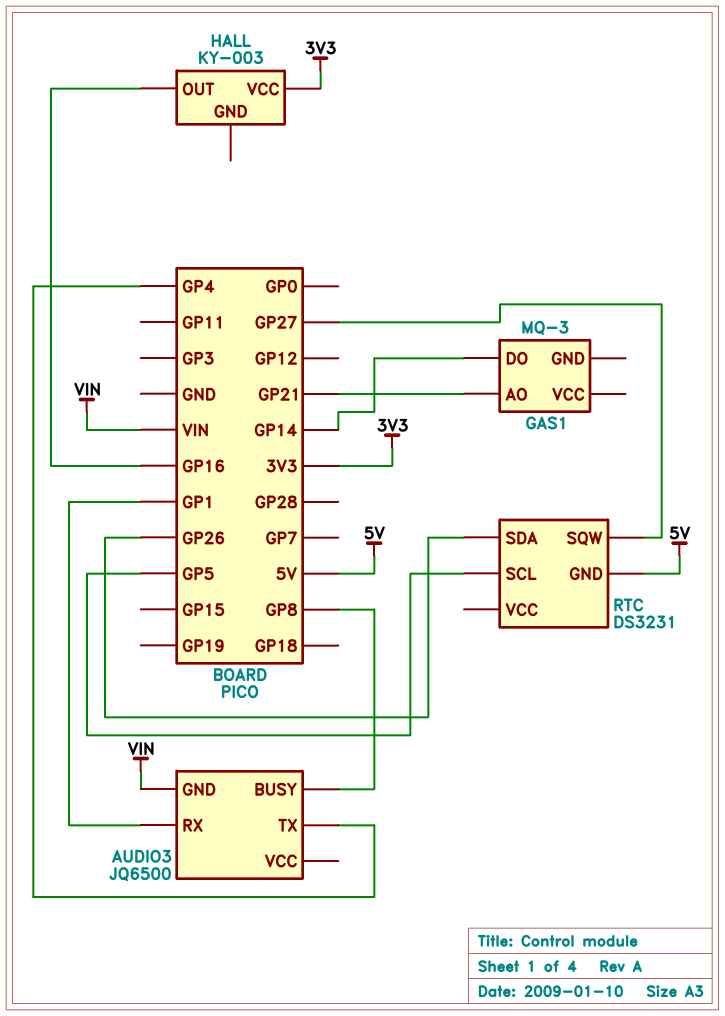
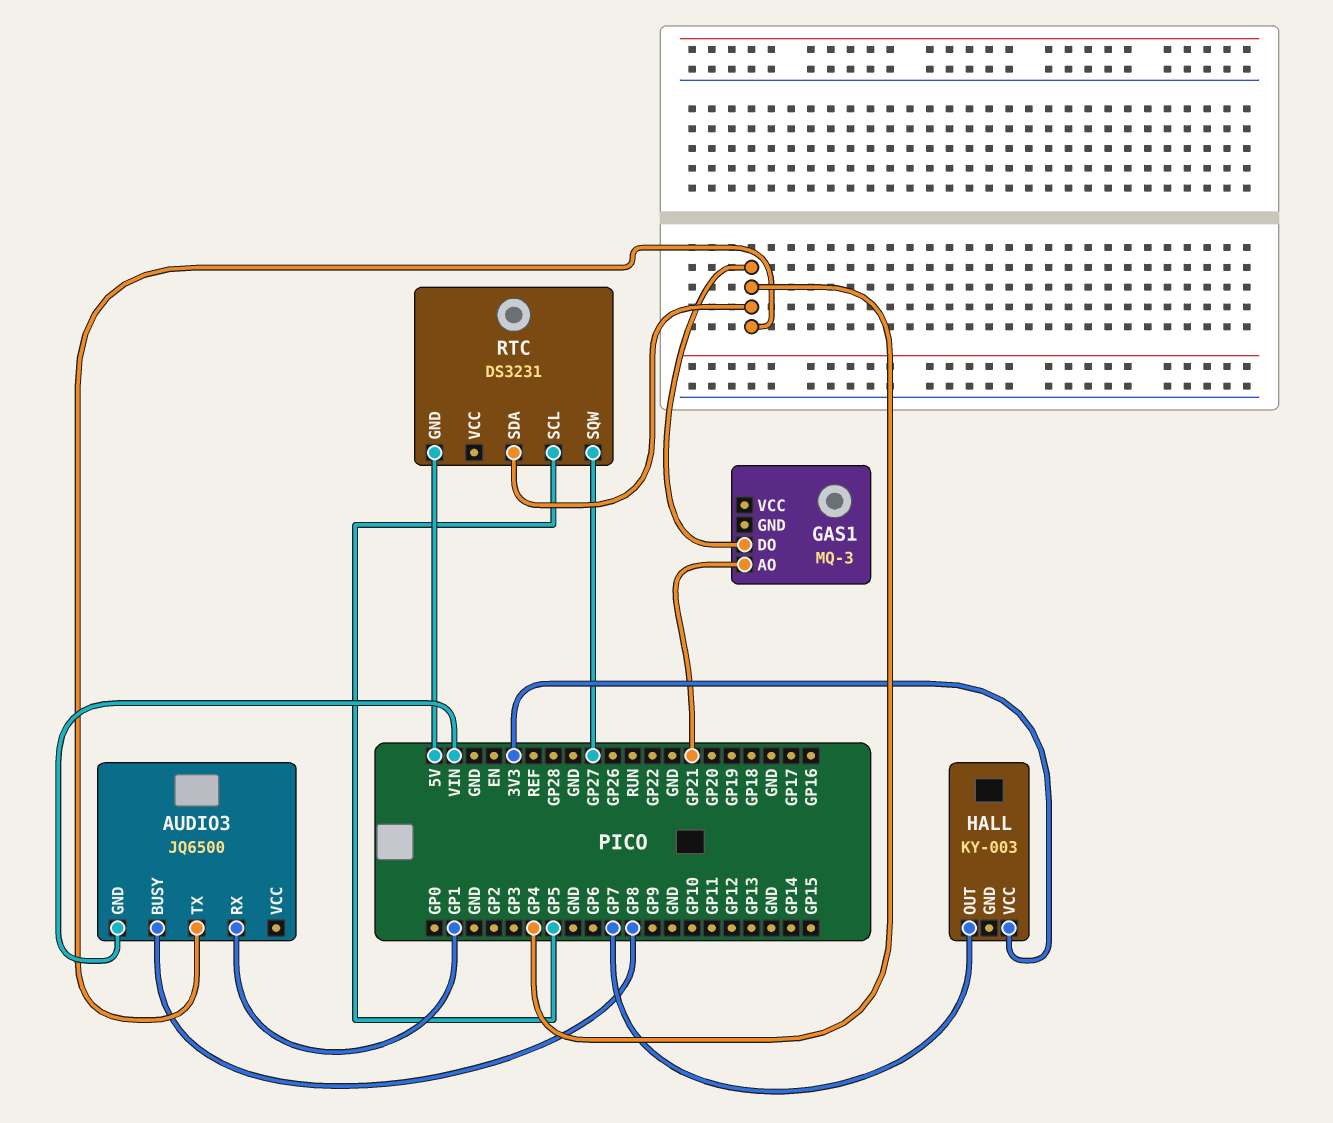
GAS1 pin DO: GP14 -> GP4
HALL pin OUT: GP16 -> GP7
RTC pin SDA: GP26 -> GP4

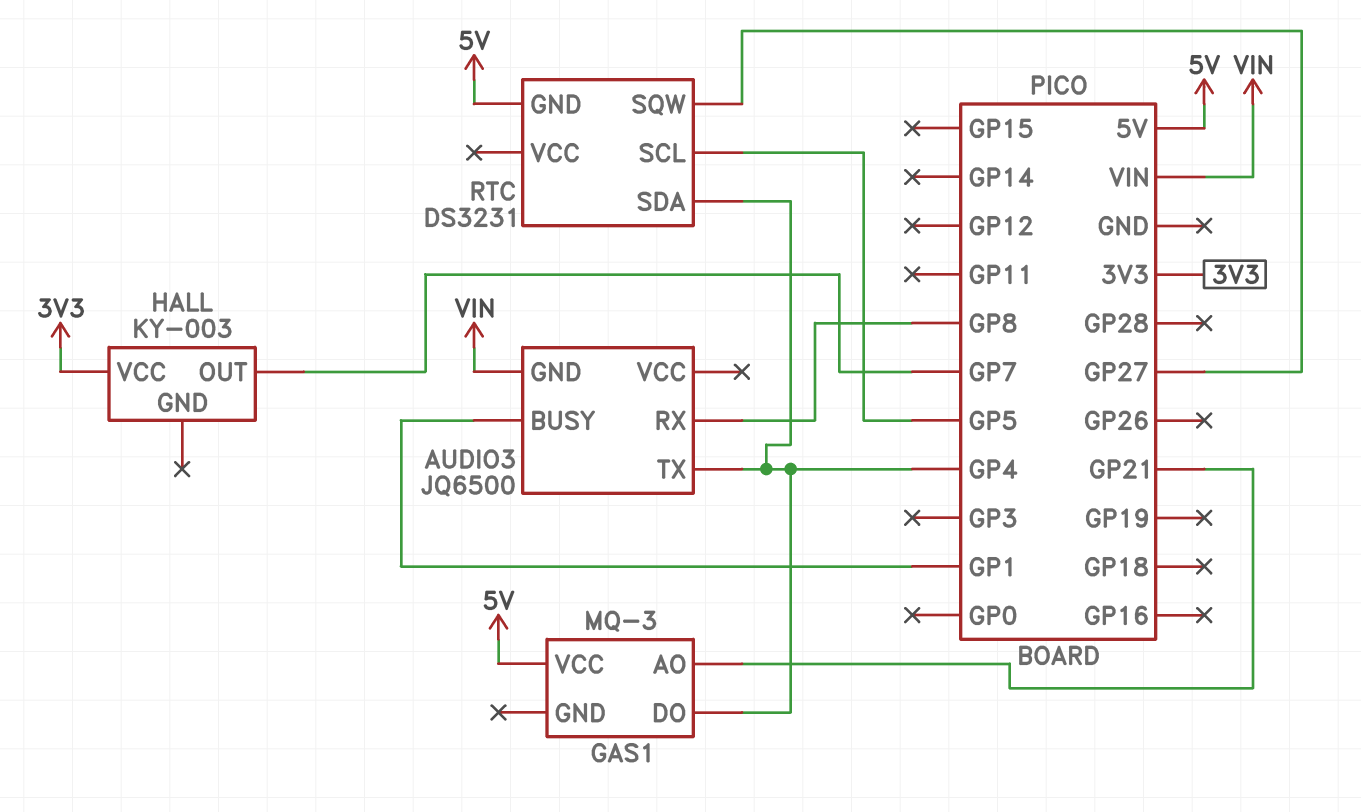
AUDIO3 pin BUSY: GP8 -> GP1
AUDIO3 pin RX: GP1 -> GP8
GAS1 pin VCC: none -> 5V

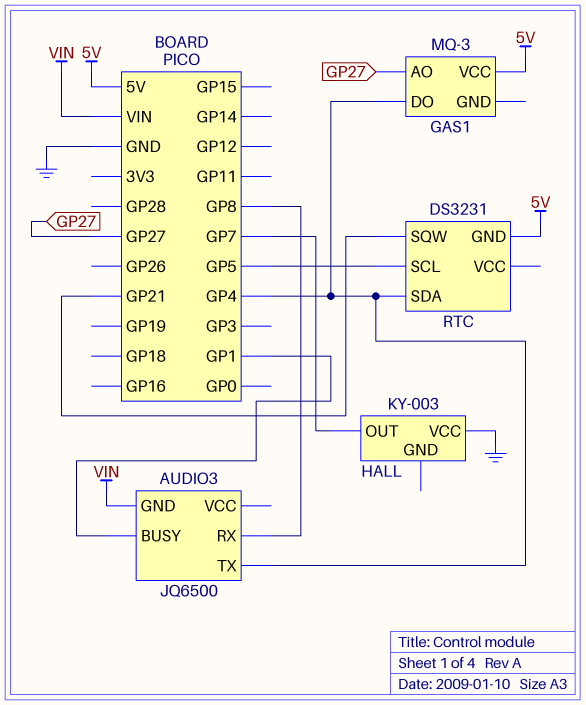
GAS1 pin AO: GP21 -> GP27
HALL pin VCC: 3V3 -> GND
RTC pin SQW: GP27 -> GP21

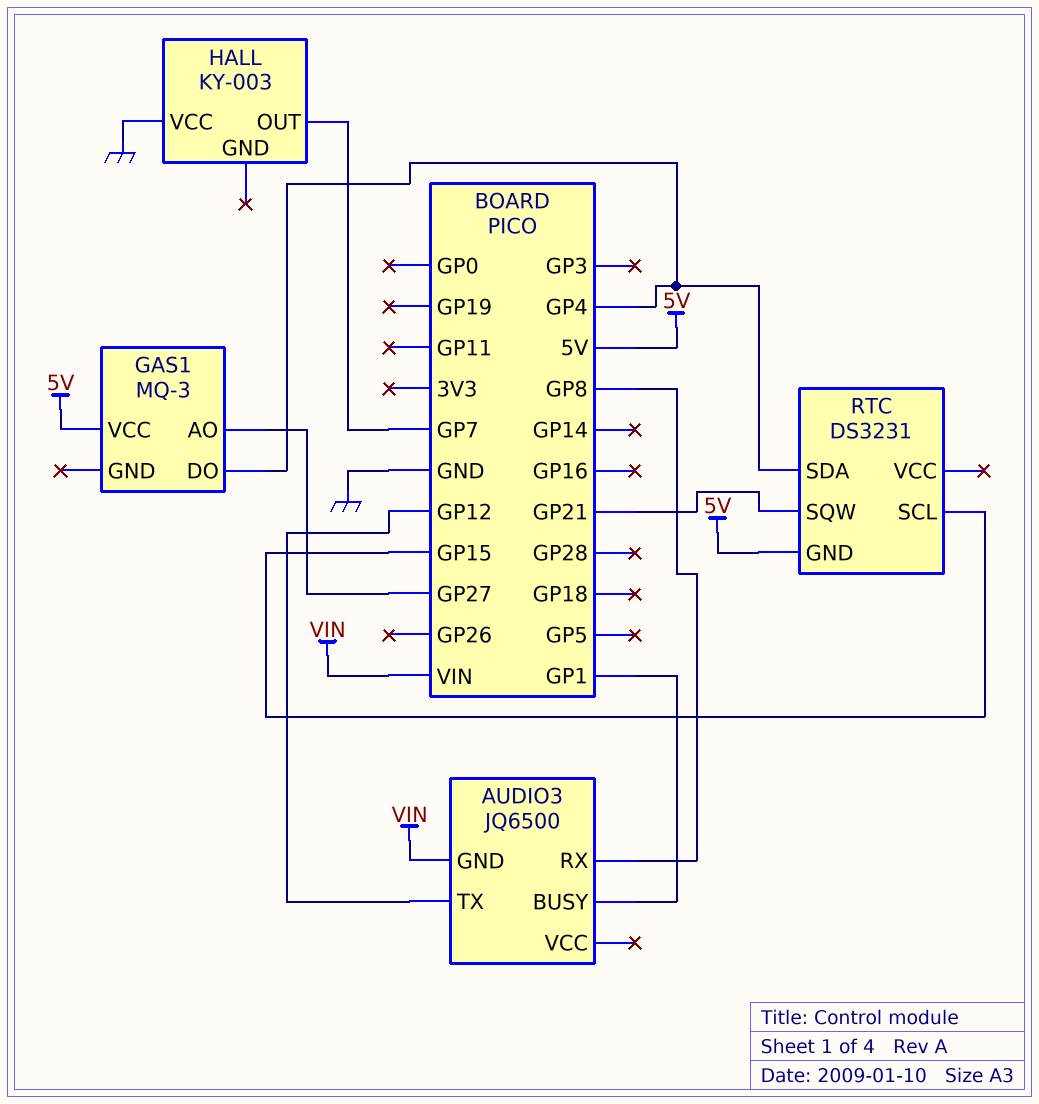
AUDIO3 pin TX: GP4 -> GP12
RTC pin SCL: GP5 -> GP15

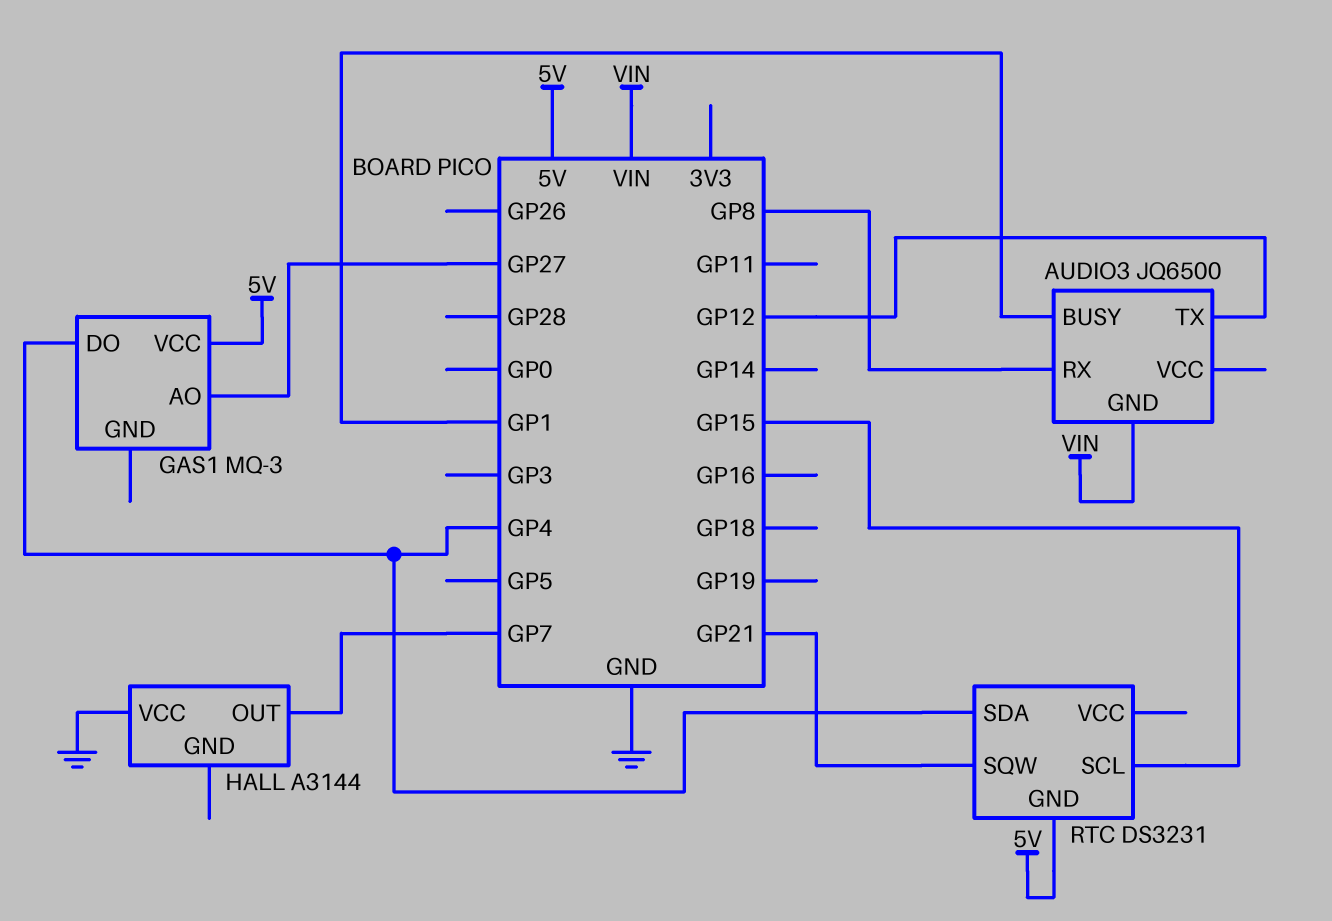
HALL: KY-003 -> A3144

